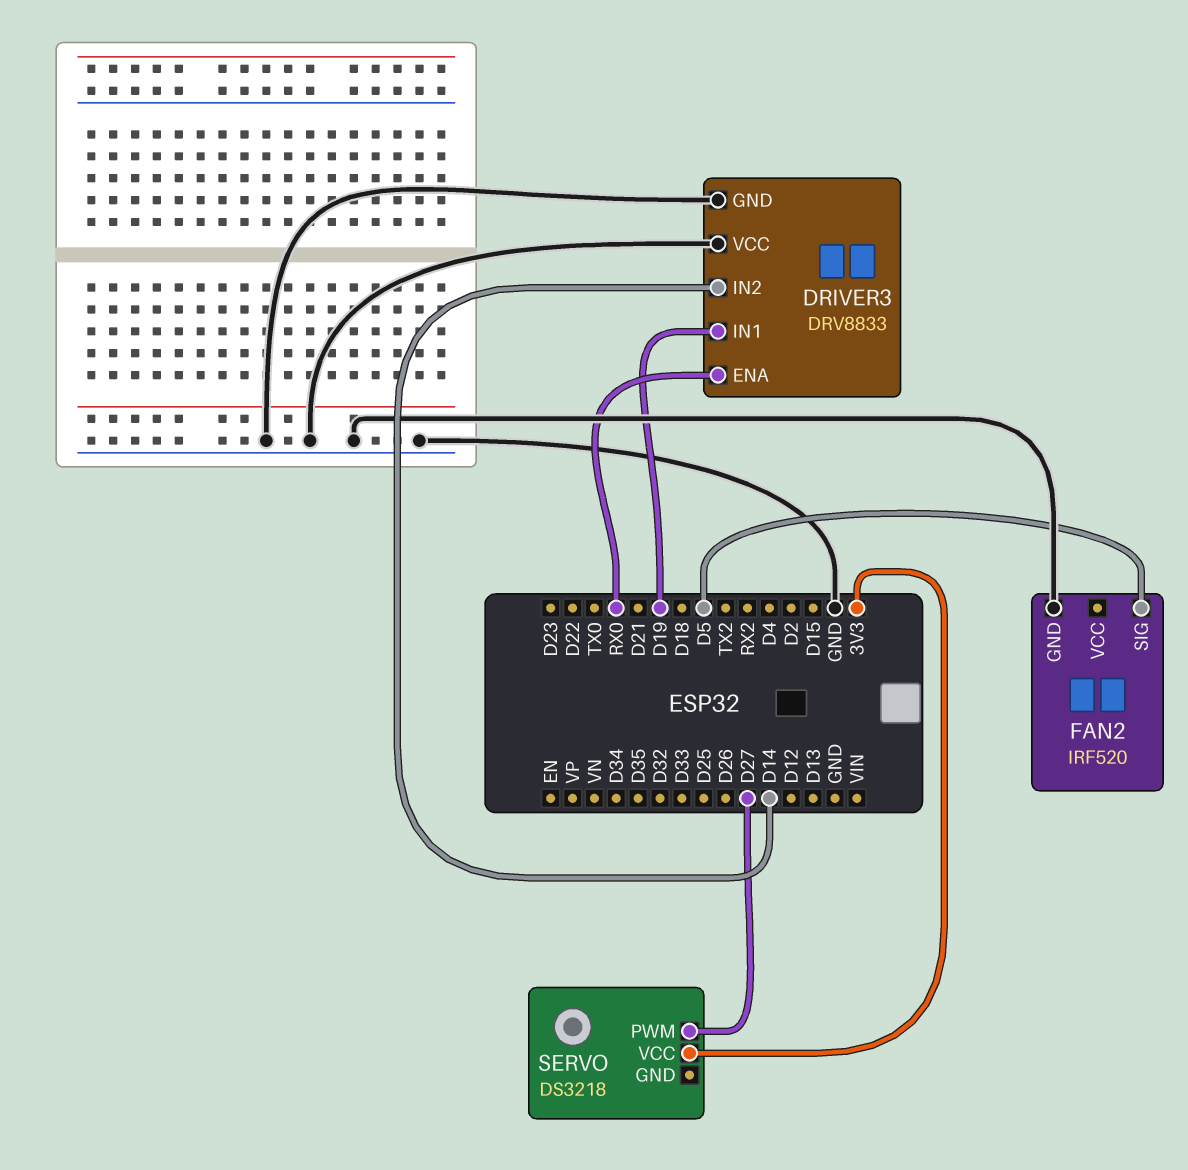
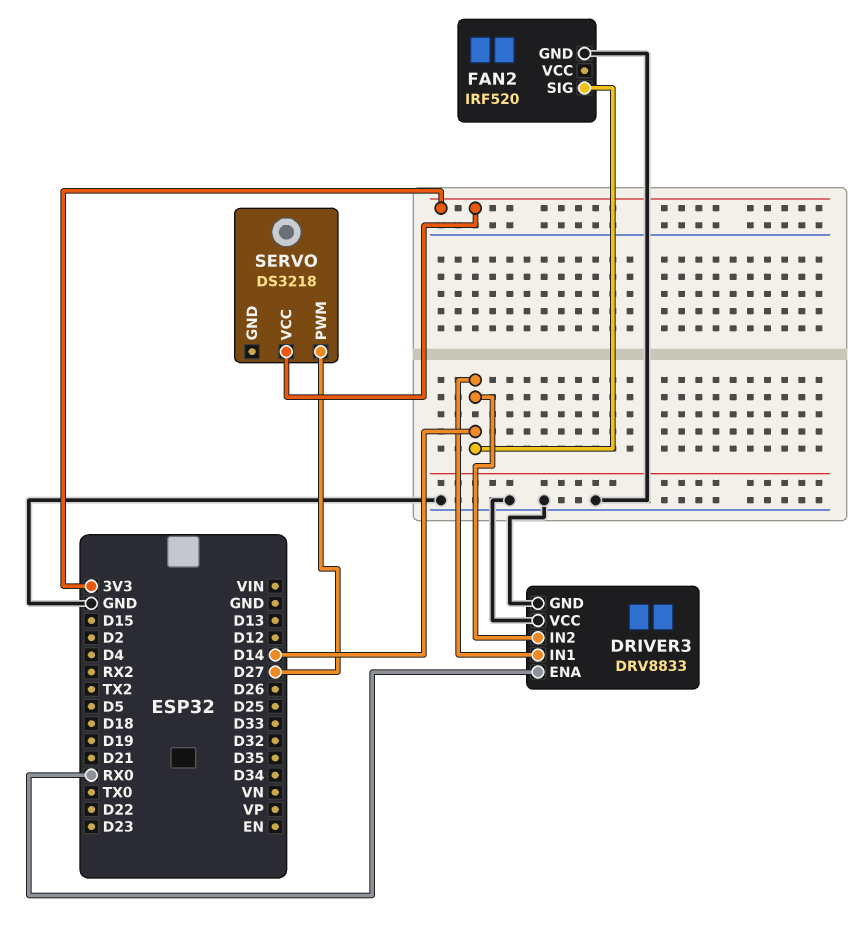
DRIVER3 pin IN1: D19 -> D14
FAN2 pin SIG: D5 -> D14

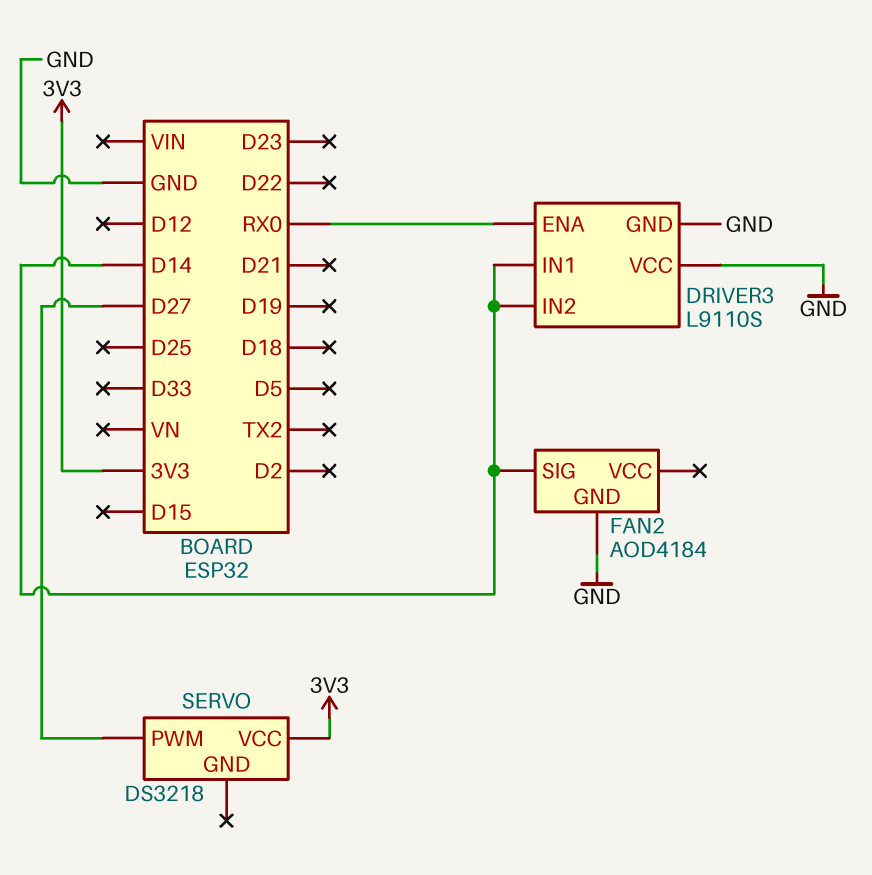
DRIVER3: DRV8833 -> L9110S
FAN2: IRF520 -> AOD4184

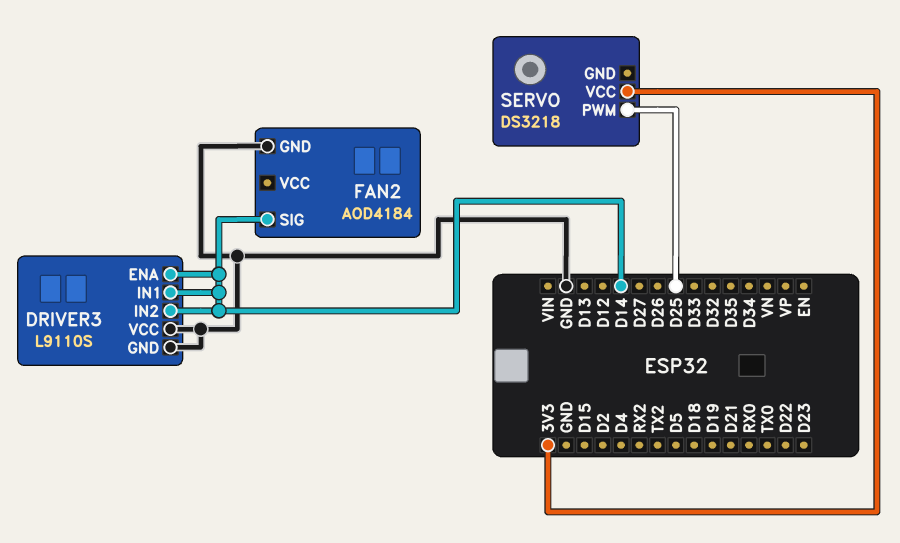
DRIVER3 pin ENA: RX0 -> D14
SERVO pin PWM: D27 -> D25

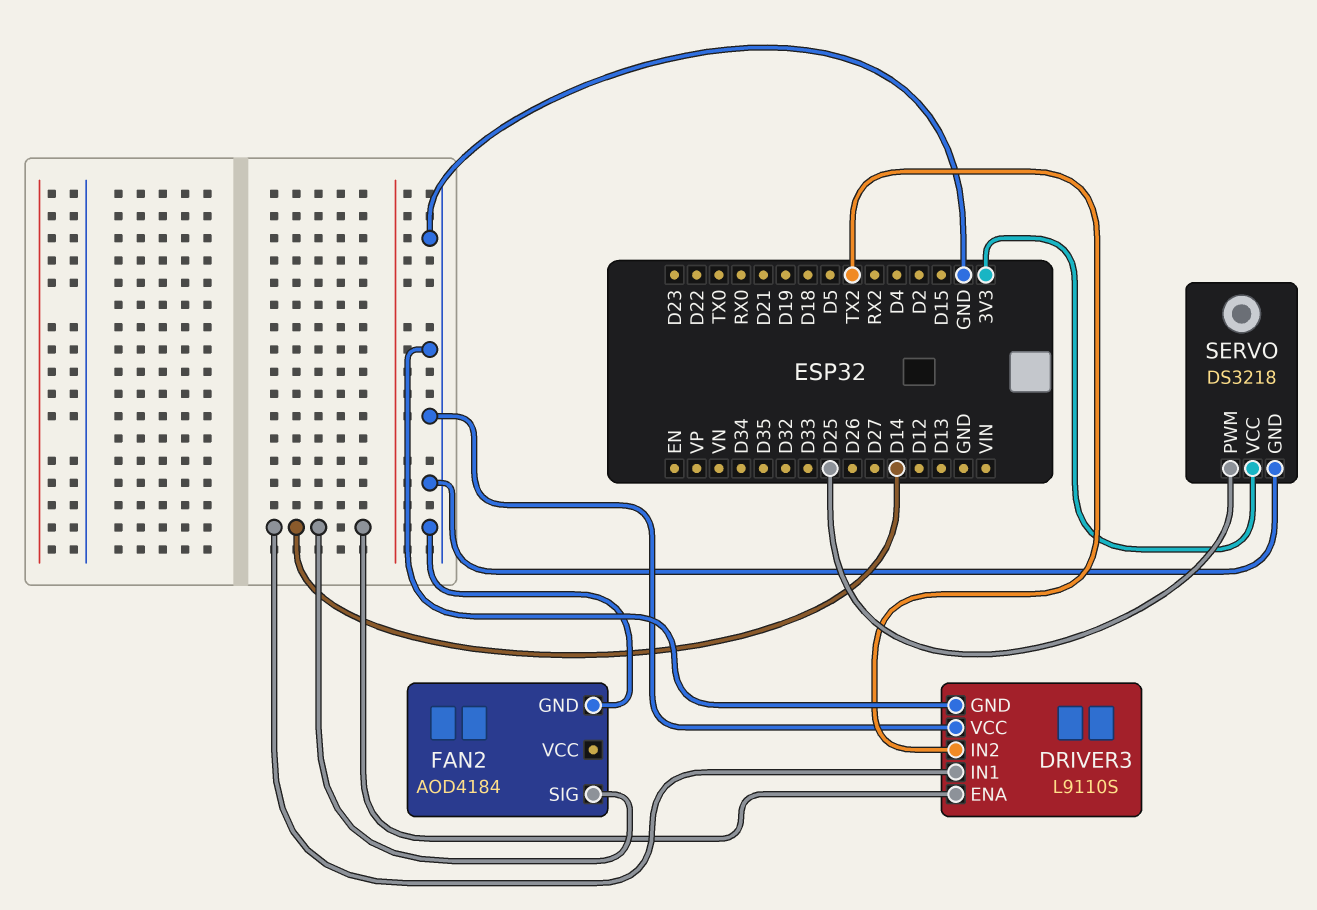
DRIVER3 pin IN2: D14 -> TX2
SERVO pin GND: none -> GND

